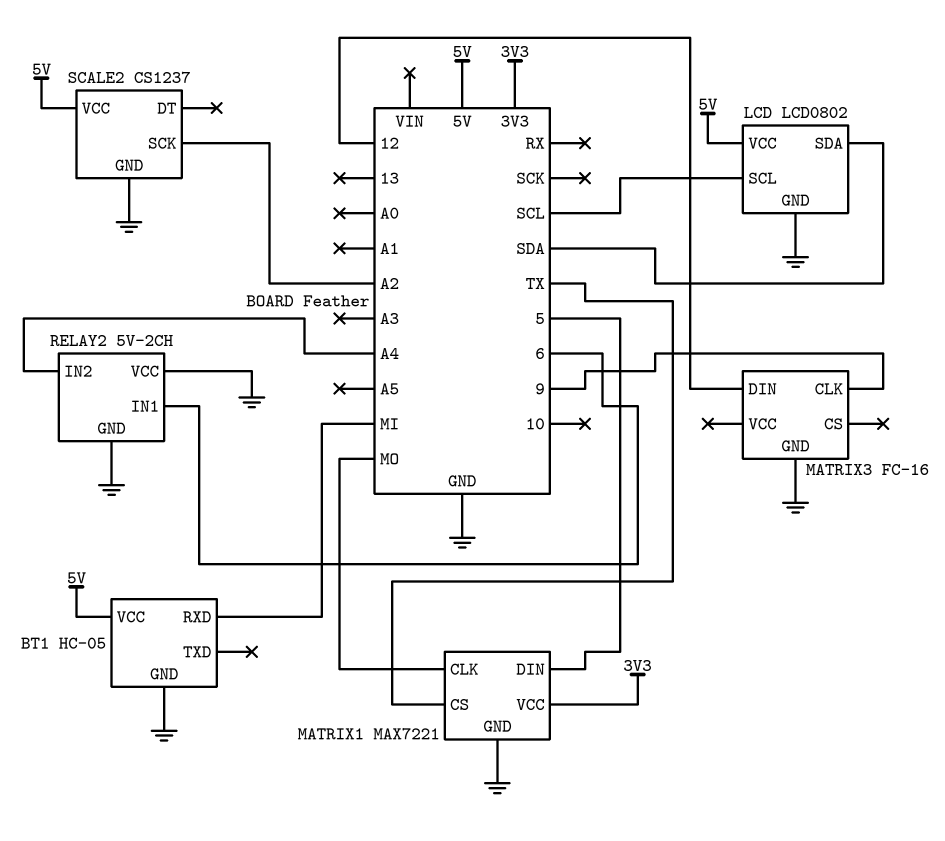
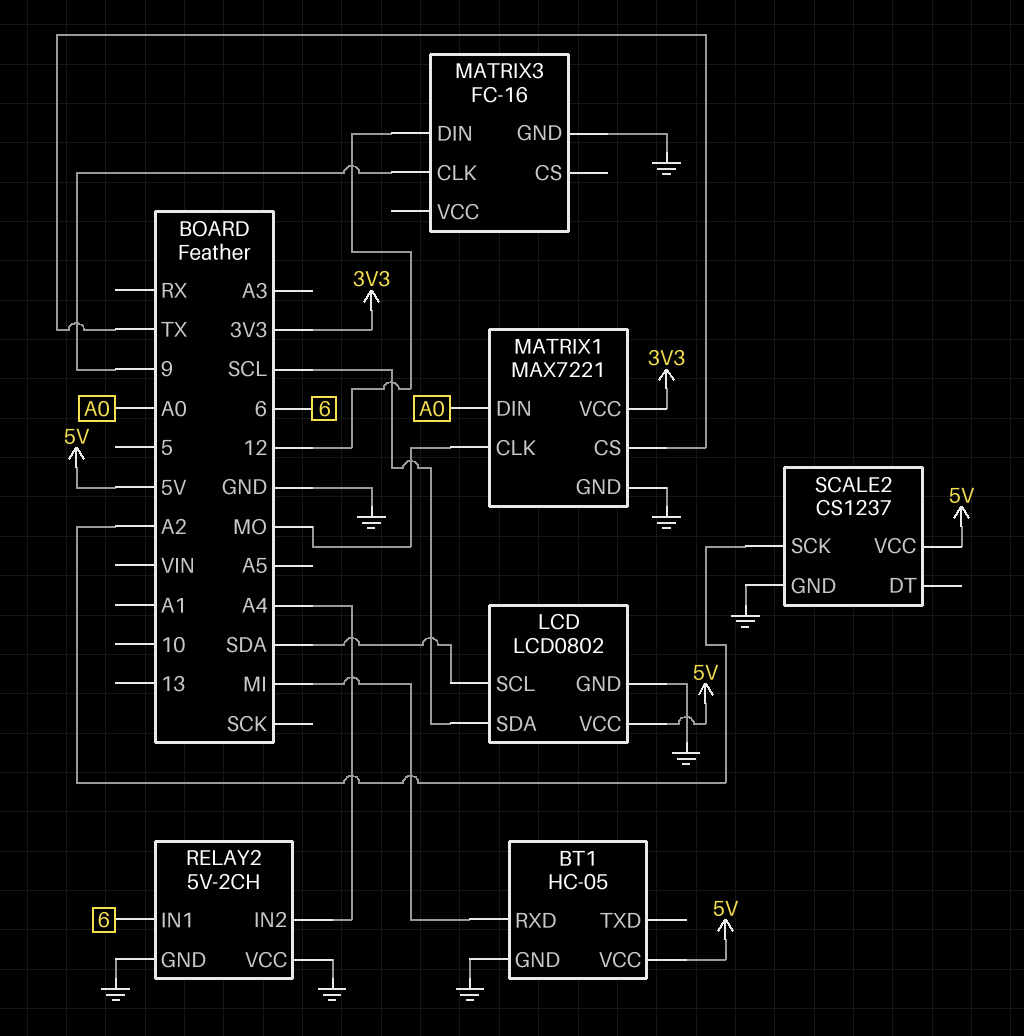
LCD pin SCL: SCL -> SDA
LCD pin SDA: SDA -> SCL
MATRIX1 pin DIN: 5 -> A0

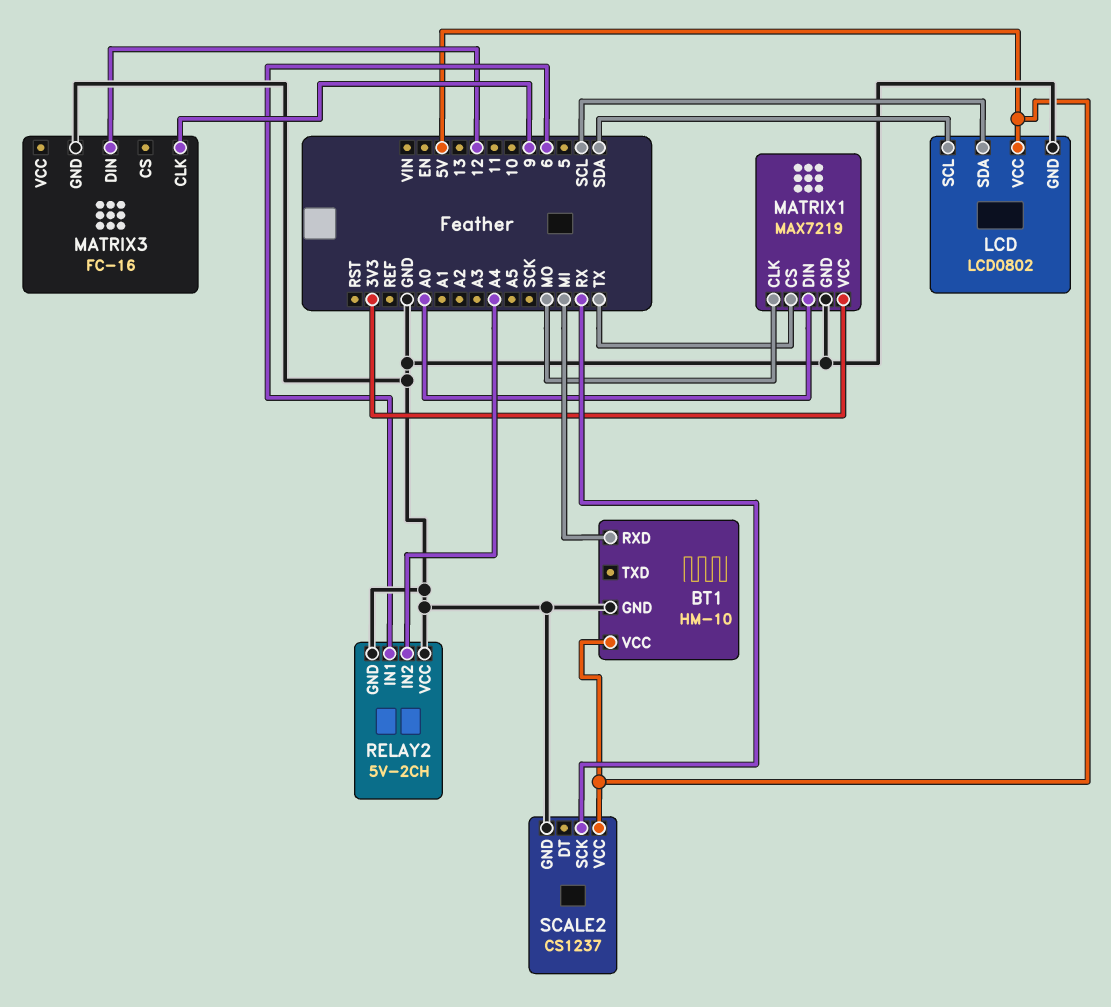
BT1: HC-05 -> HM-10
MATRIX1: MAX7221 -> MAX7219
SCALE2 pin SCK: A2 -> RX

